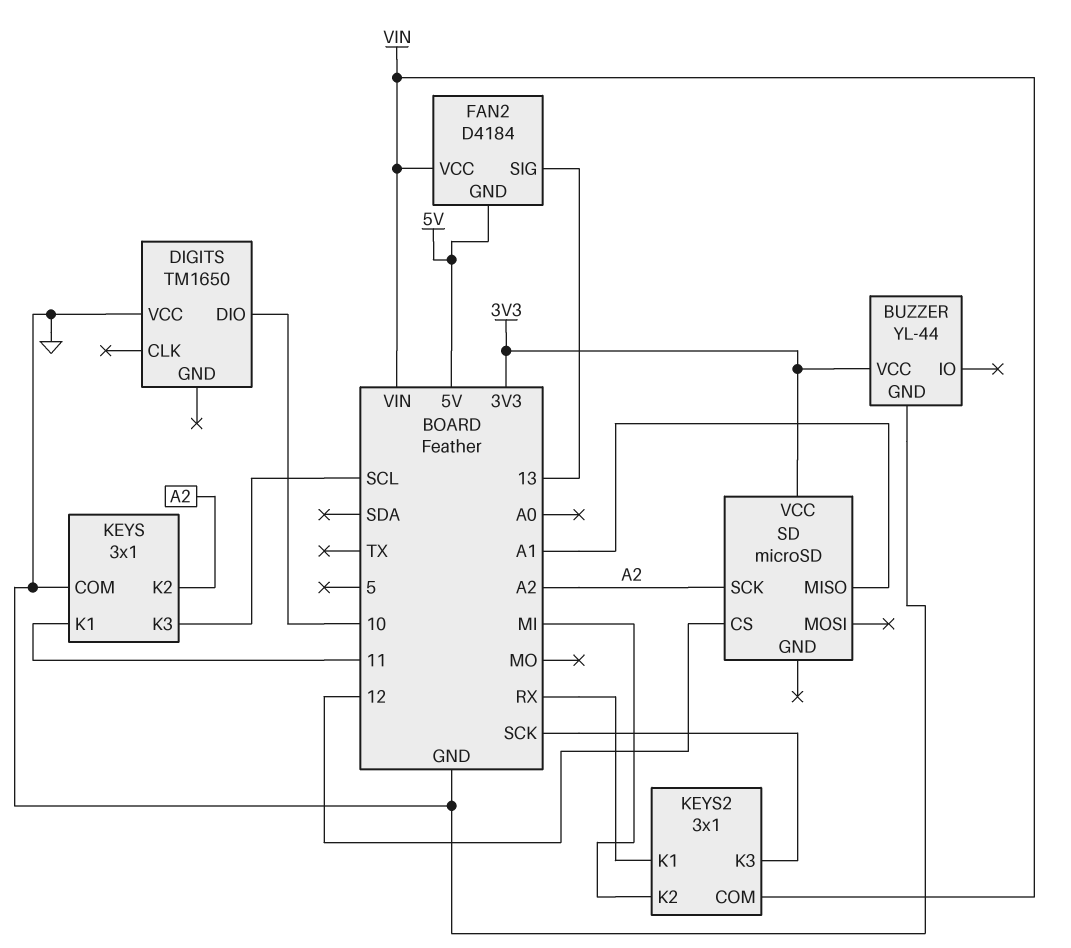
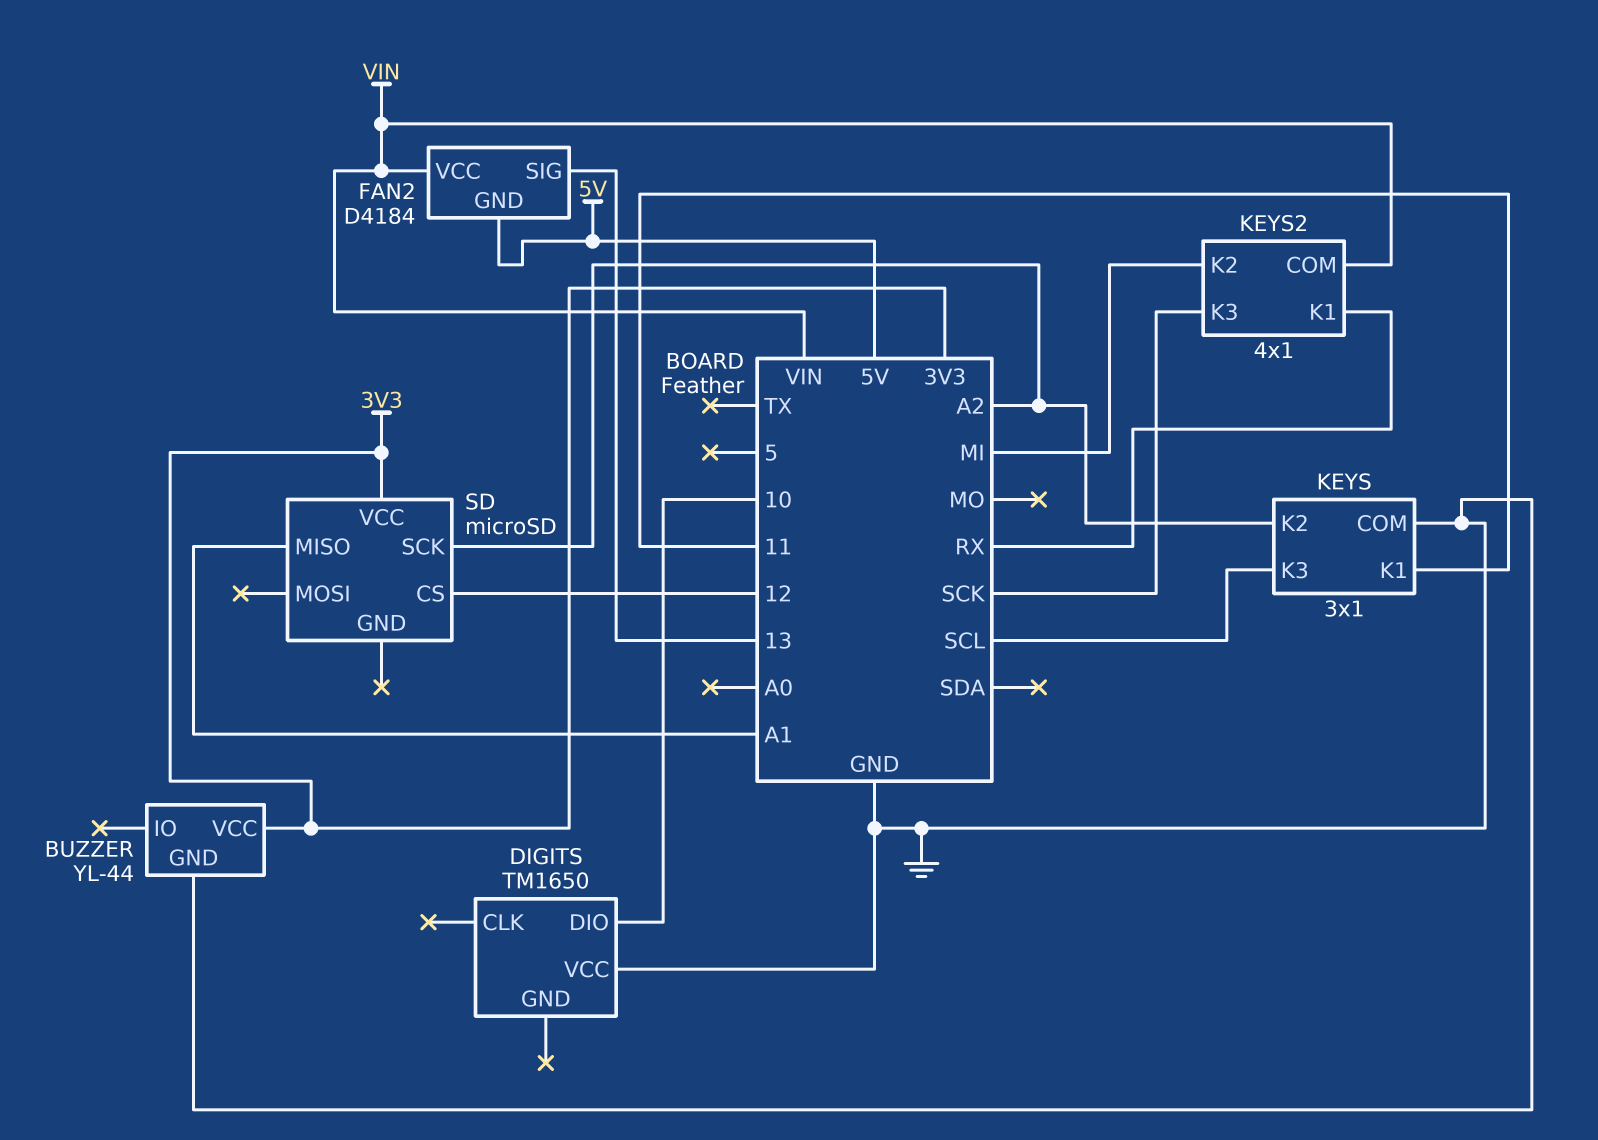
KEYS2: 3x1 -> 4x1

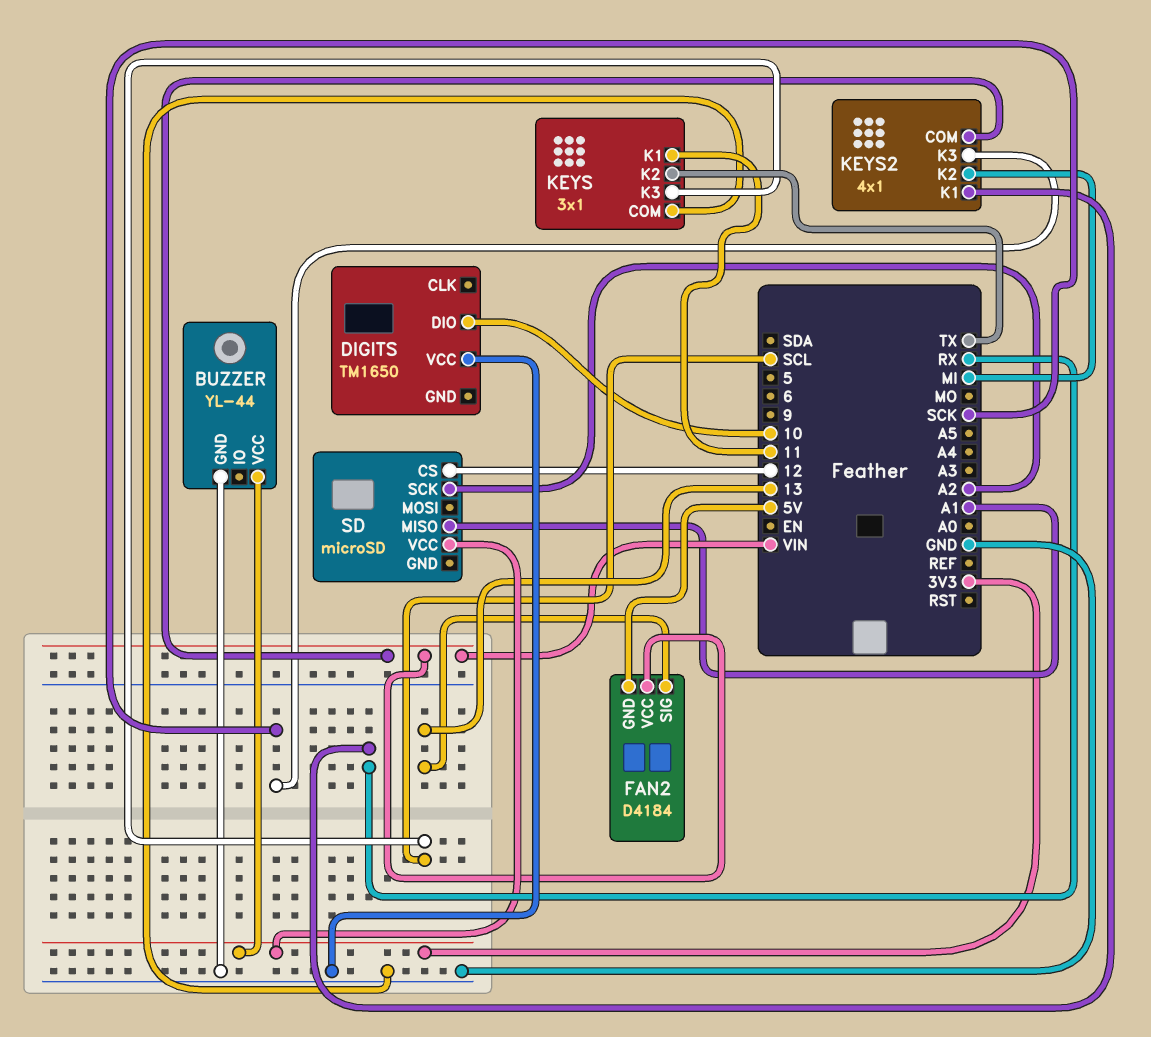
KEYS pin K2: A2 -> TX

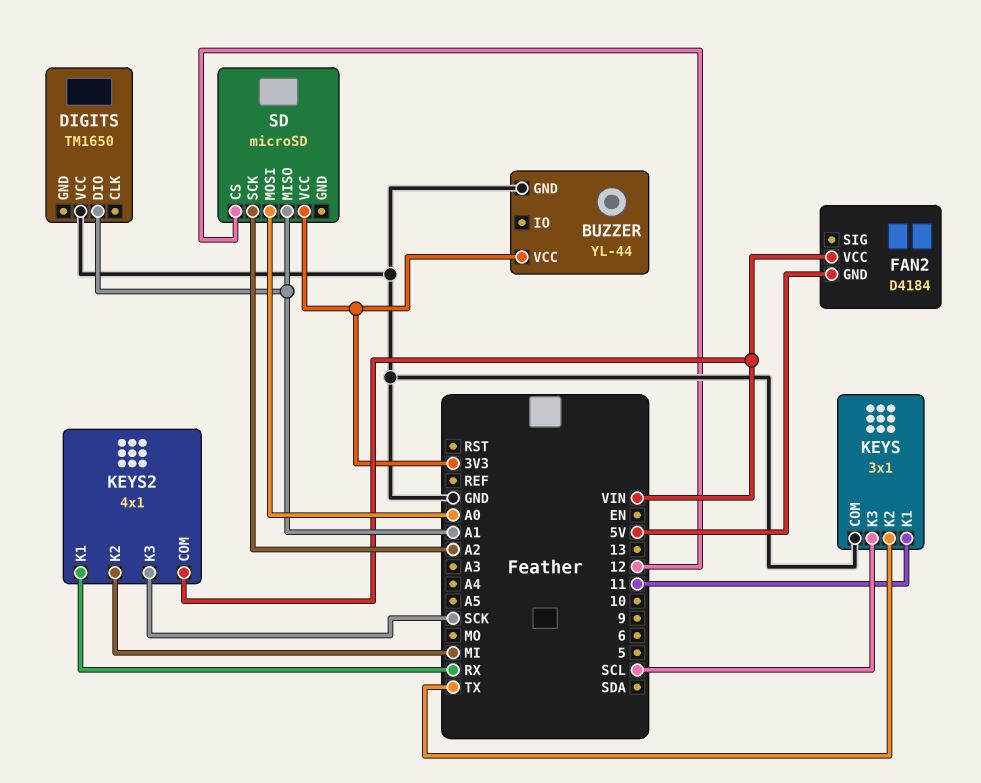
DIGITS pin DIO: 10 -> A1
FAN2 pin SIG: 13 -> none
SD pin MOSI: none -> A0

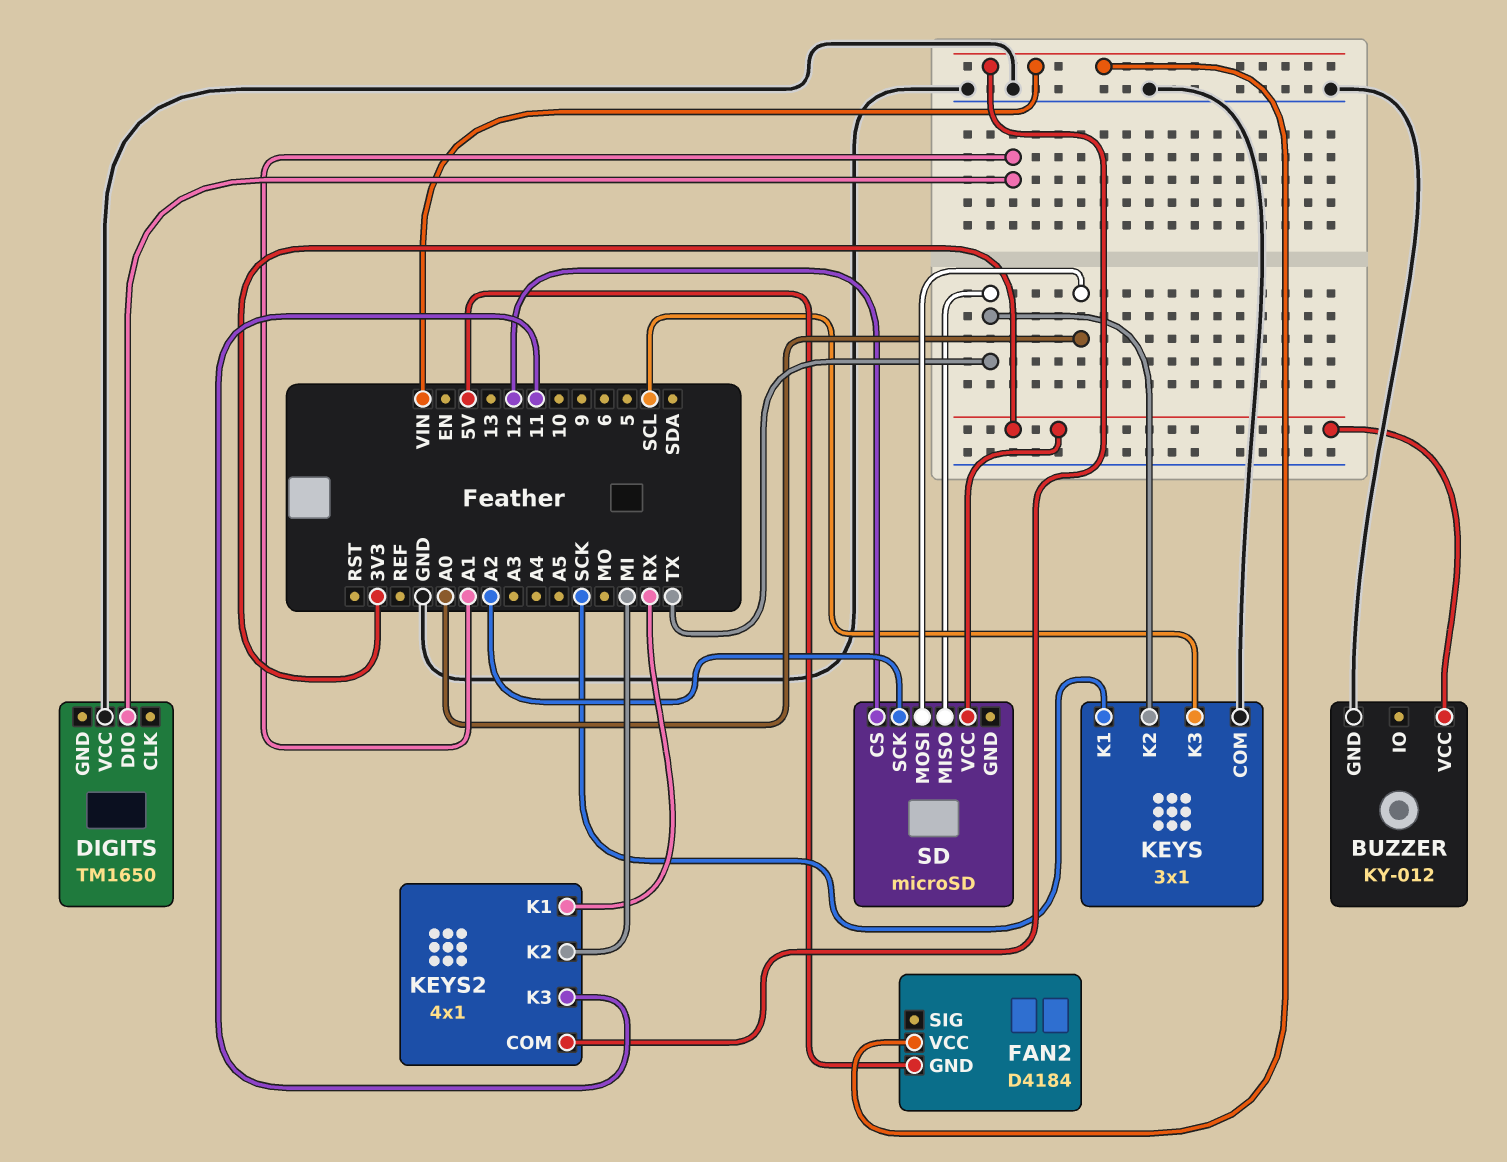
BUZZER: YL-44 -> KY-012
KEYS pin K1: 11 -> SCK
KEYS2 pin K3: SCK -> 11
SD pin MISO: A1 -> TX

